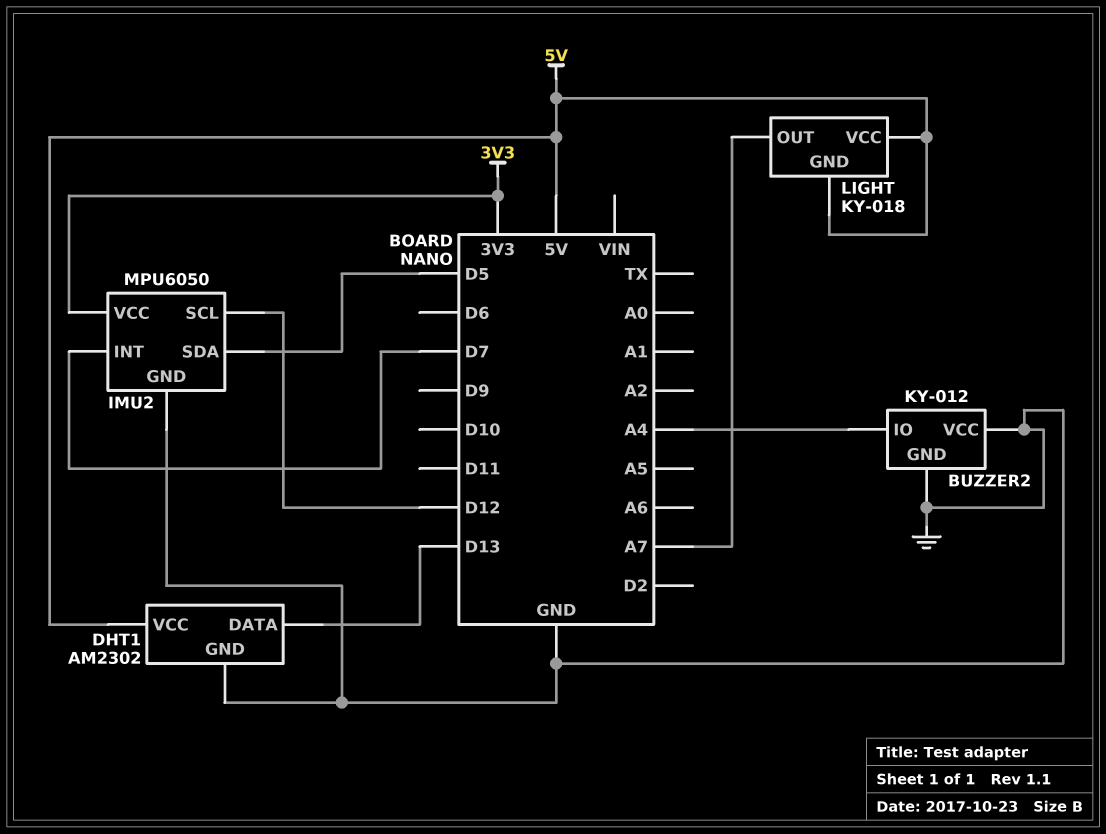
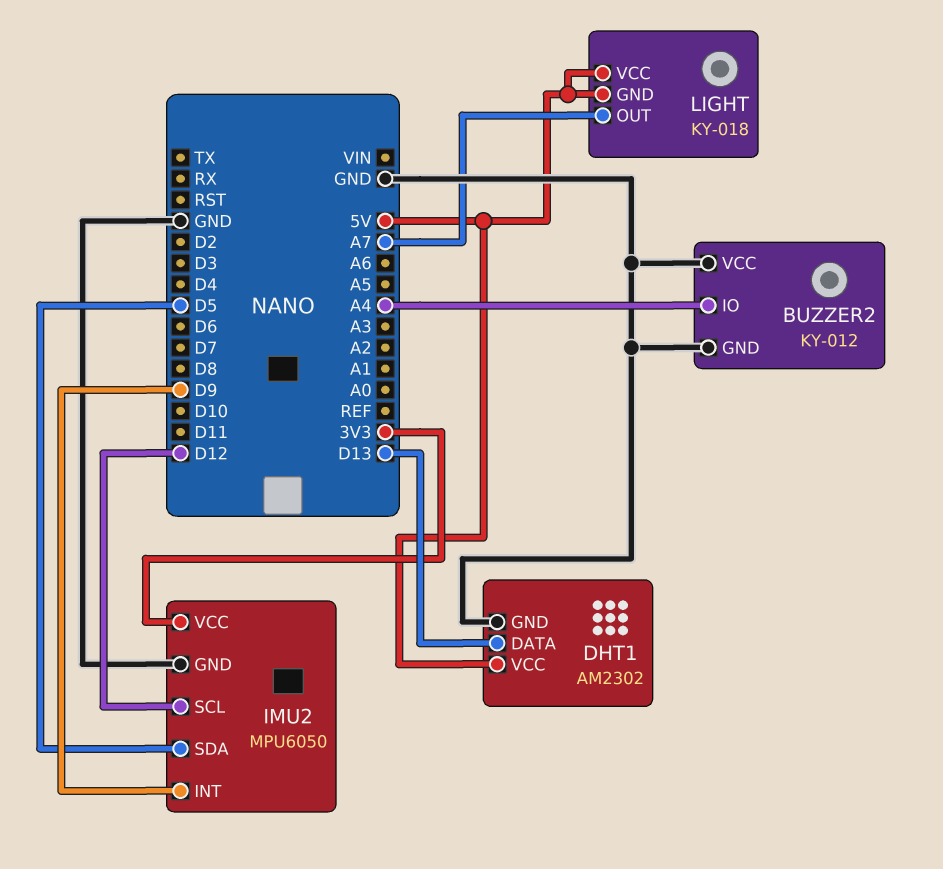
IMU2 pin INT: D7 -> D9

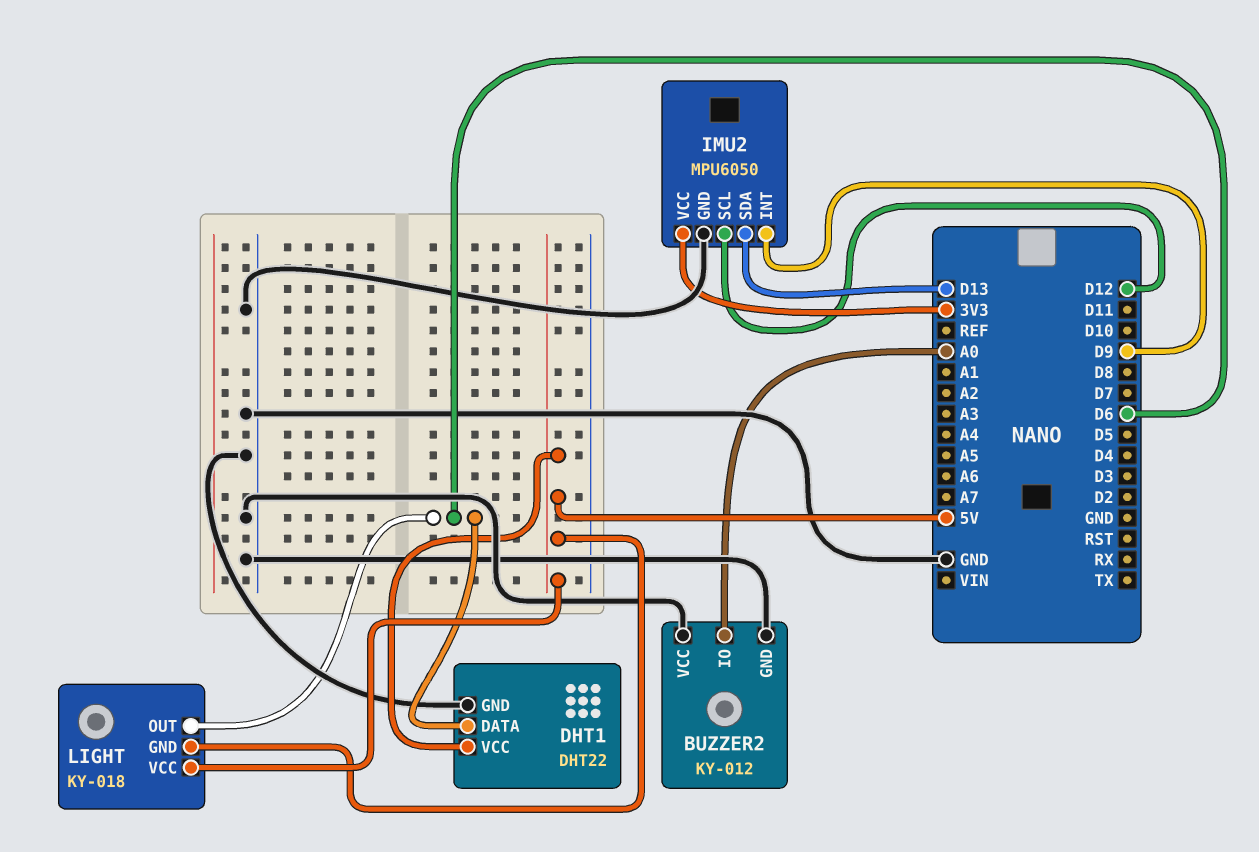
BUZZER2 pin IO: A4 -> A0
DHT1: AM2302 -> DHT22
DHT1 pin DATA: D13 -> D6
IMU2 pin SDA: D5 -> D13
LIGHT pin OUT: A7 -> D6

